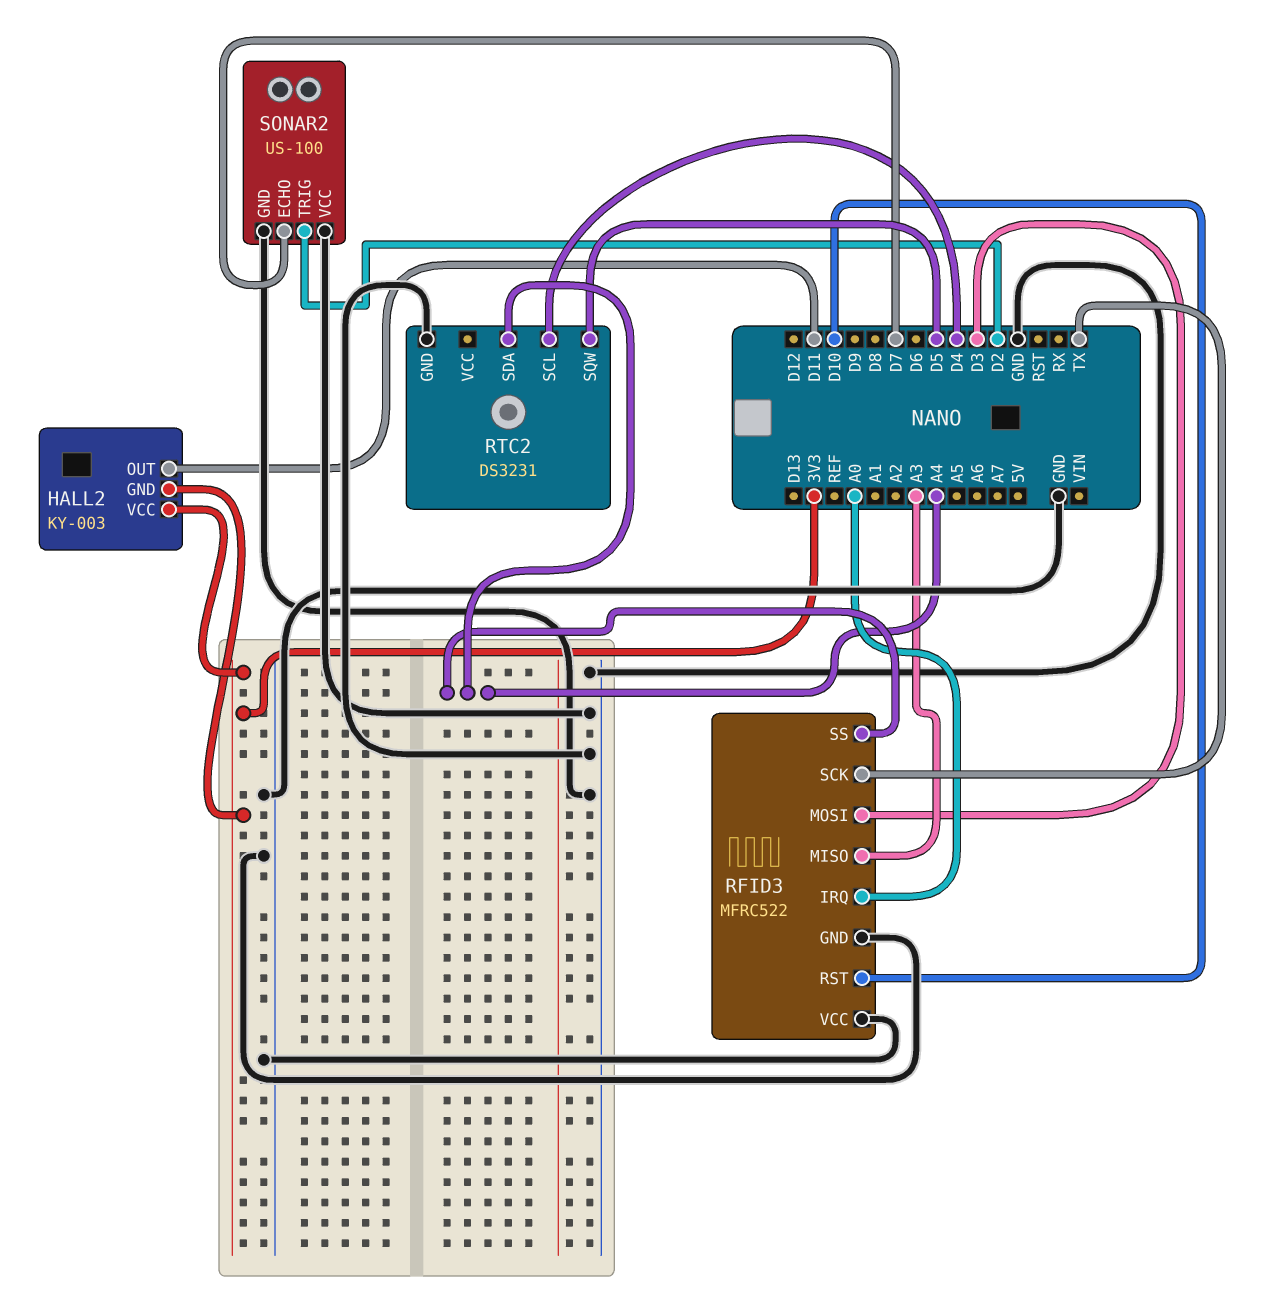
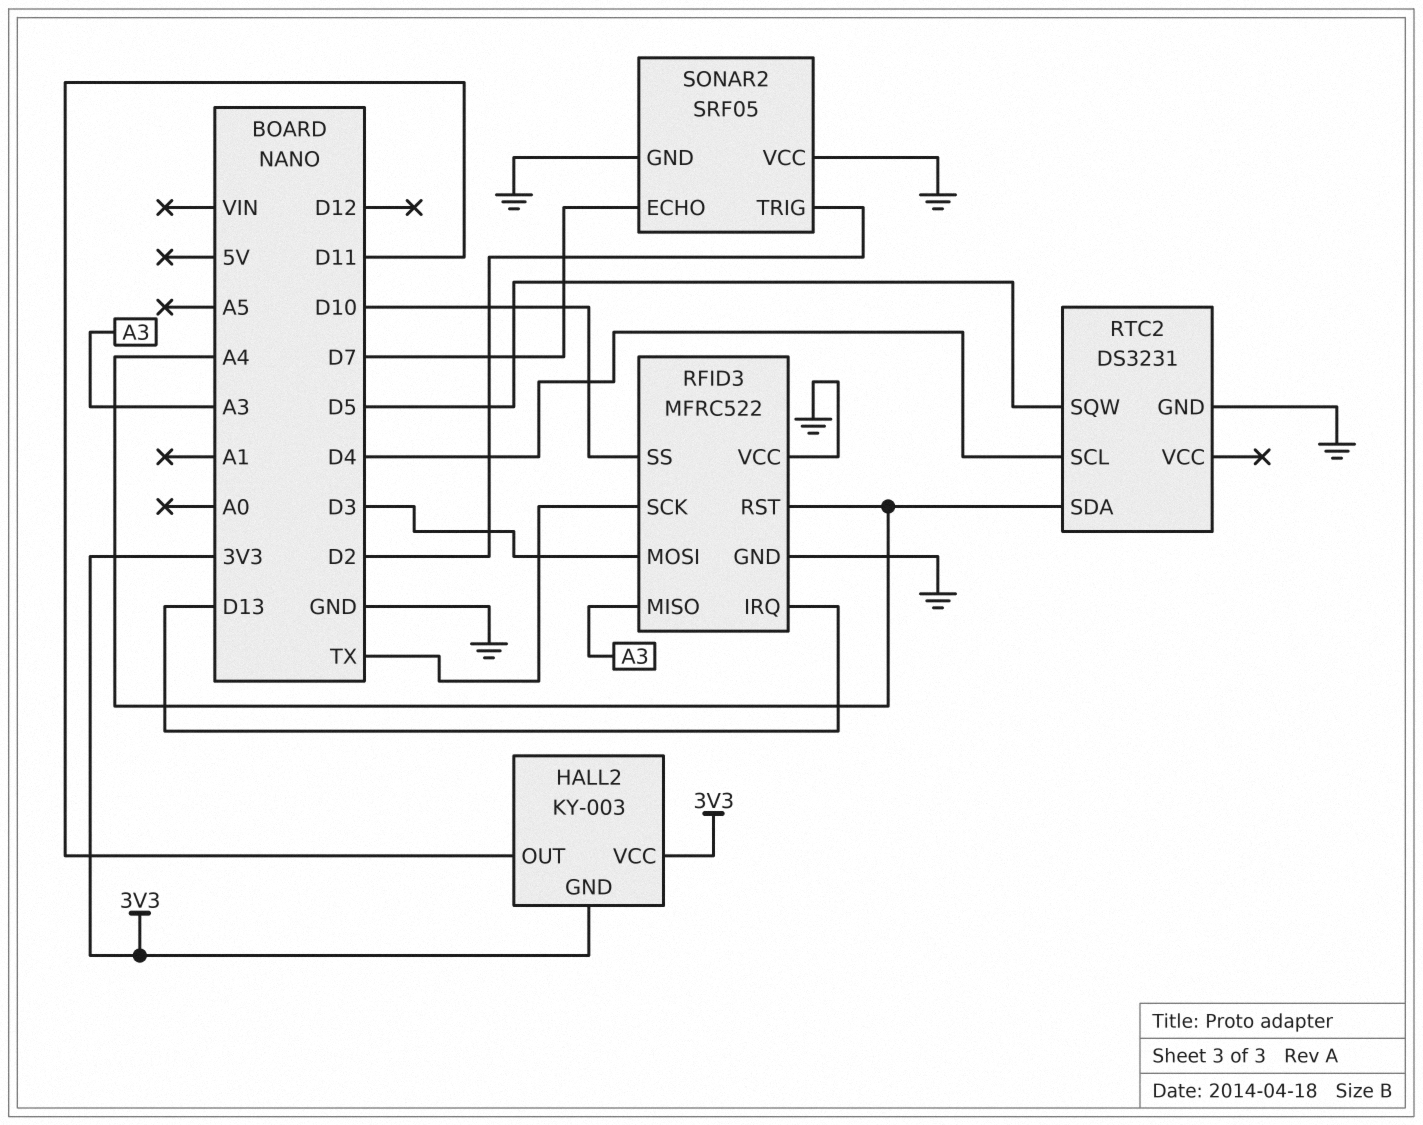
RFID3 pin IRQ: A0 -> D13
RFID3 pin RST: D10 -> A4
RFID3 pin SS: A4 -> D10
SONAR2: US-100 -> SRF05

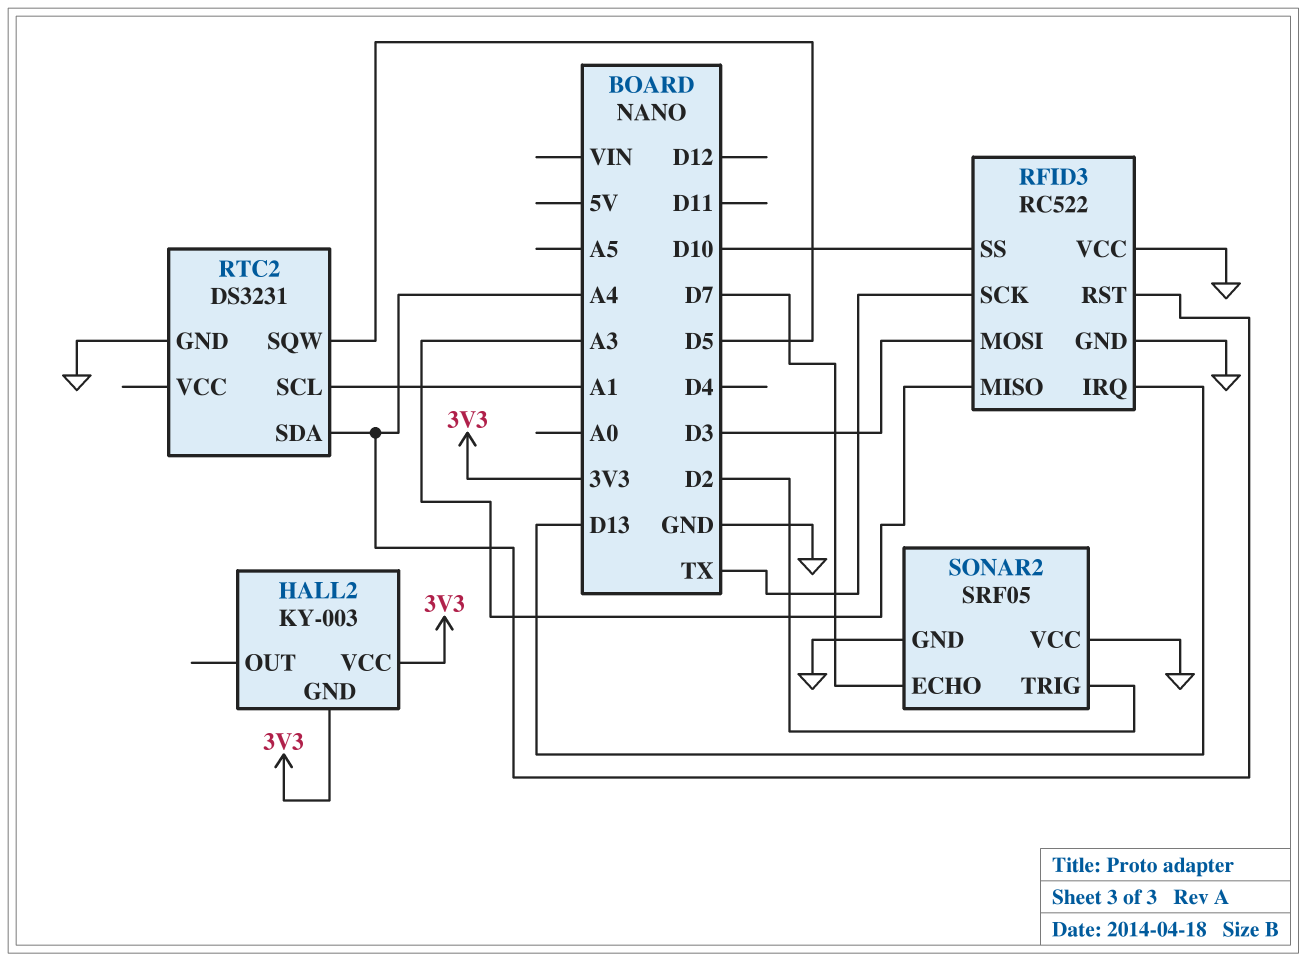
HALL2 pin OUT: D11 -> none
RFID3: MFRC522 -> RC522
RTC2 pin SCL: D4 -> A1

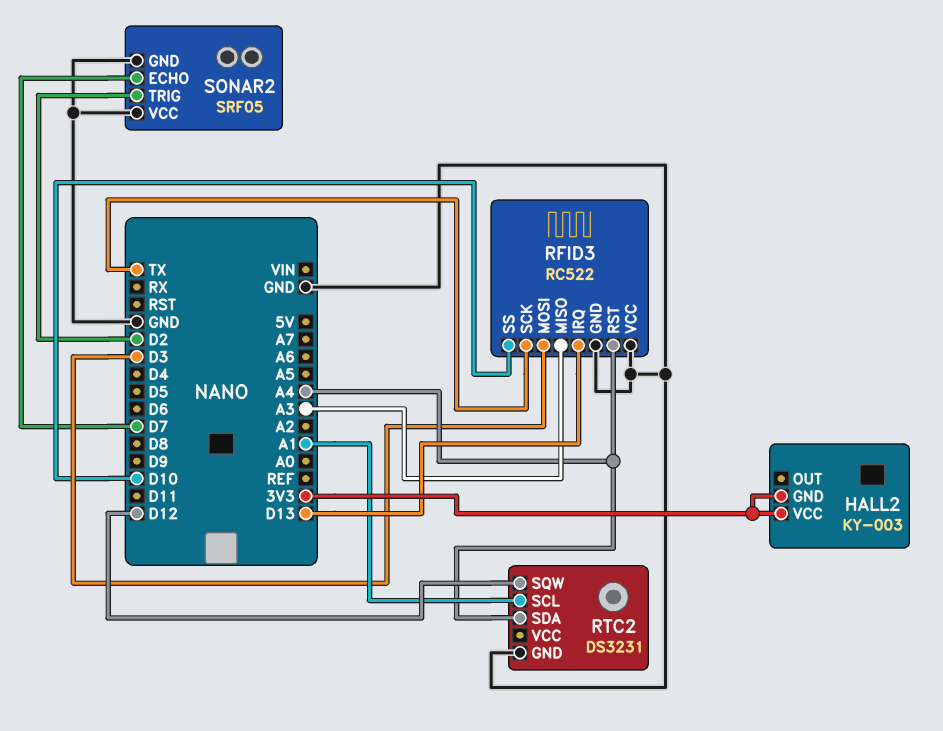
RTC2 pin SQW: D5 -> D12

